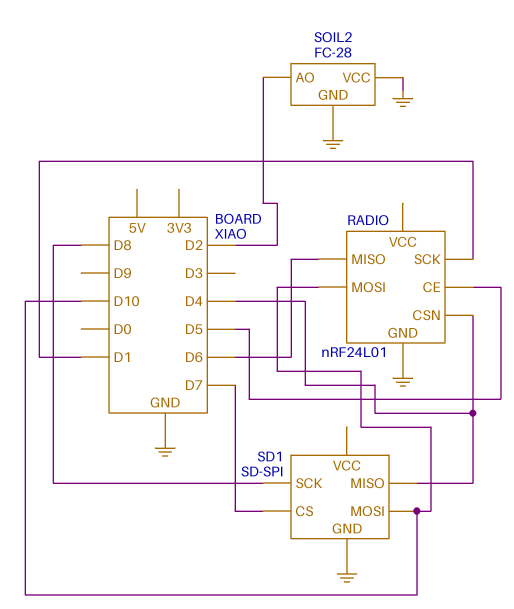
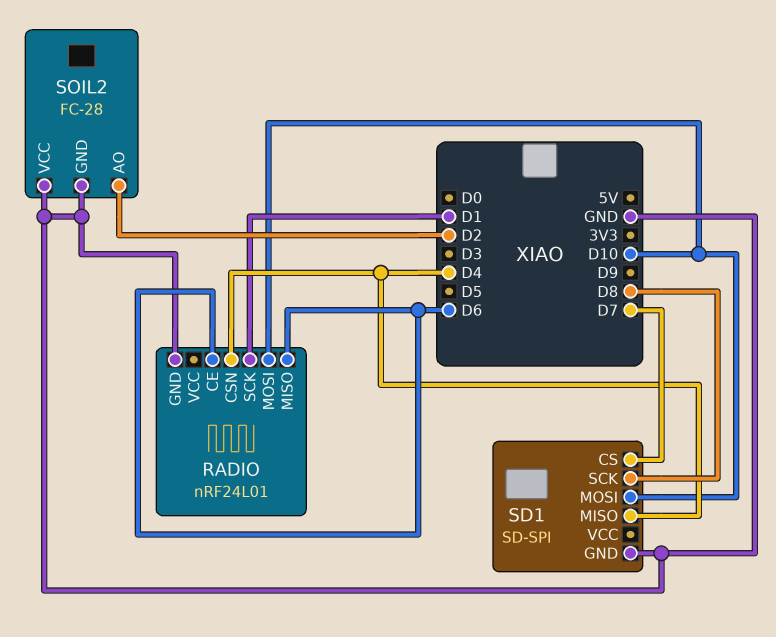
RADIO pin CE: D5 -> D6

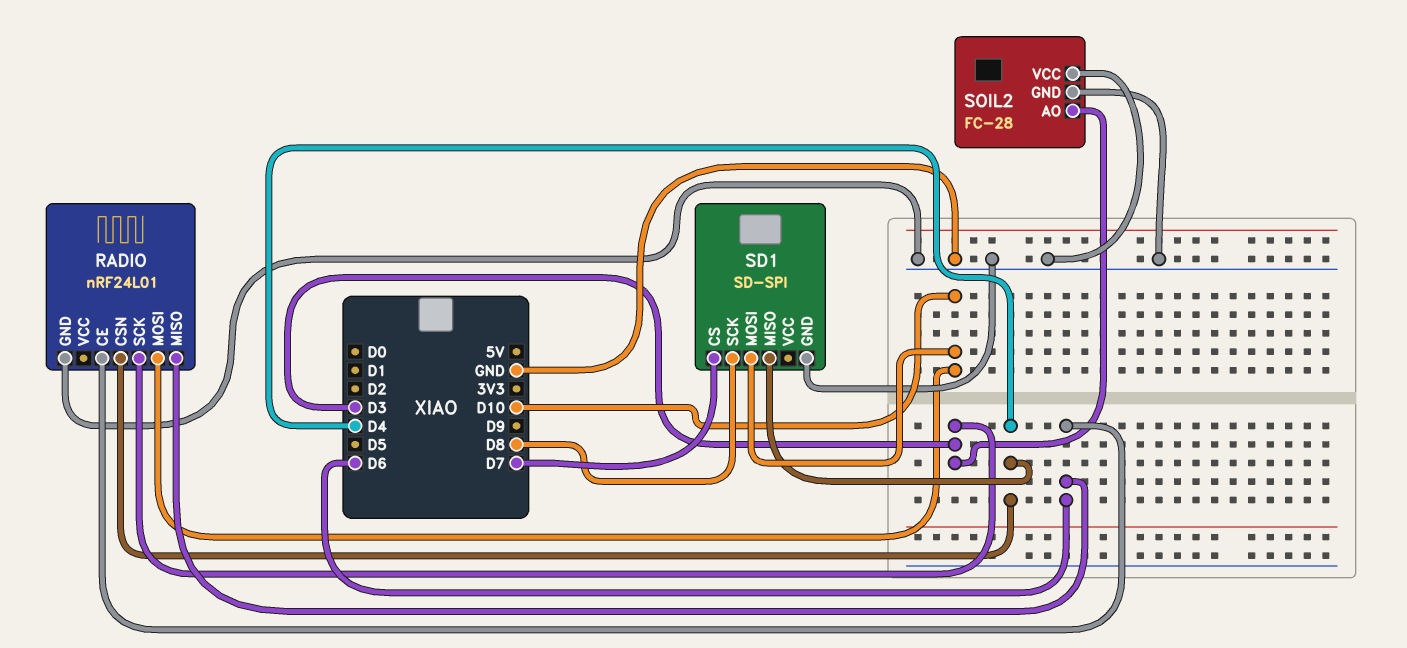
RADIO pin SCK: D1 -> D3
SOIL2 pin AO: D2 -> D3

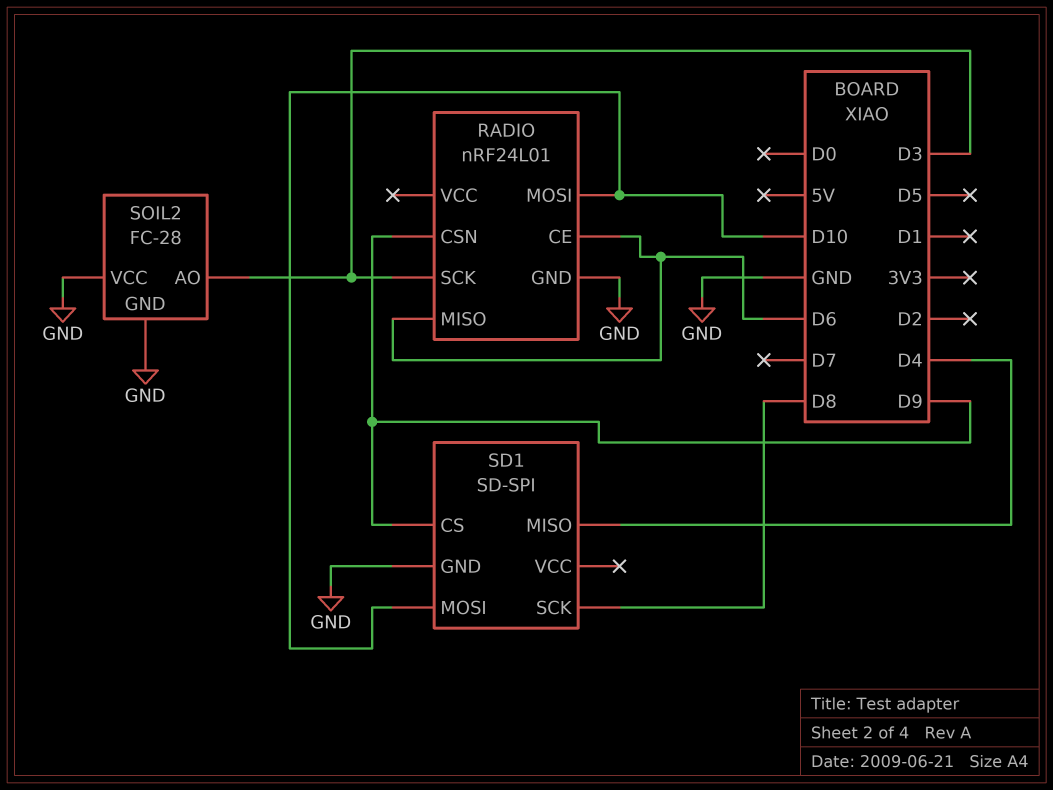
RADIO pin CSN: D4 -> D9
SD1 pin CS: D7 -> D9

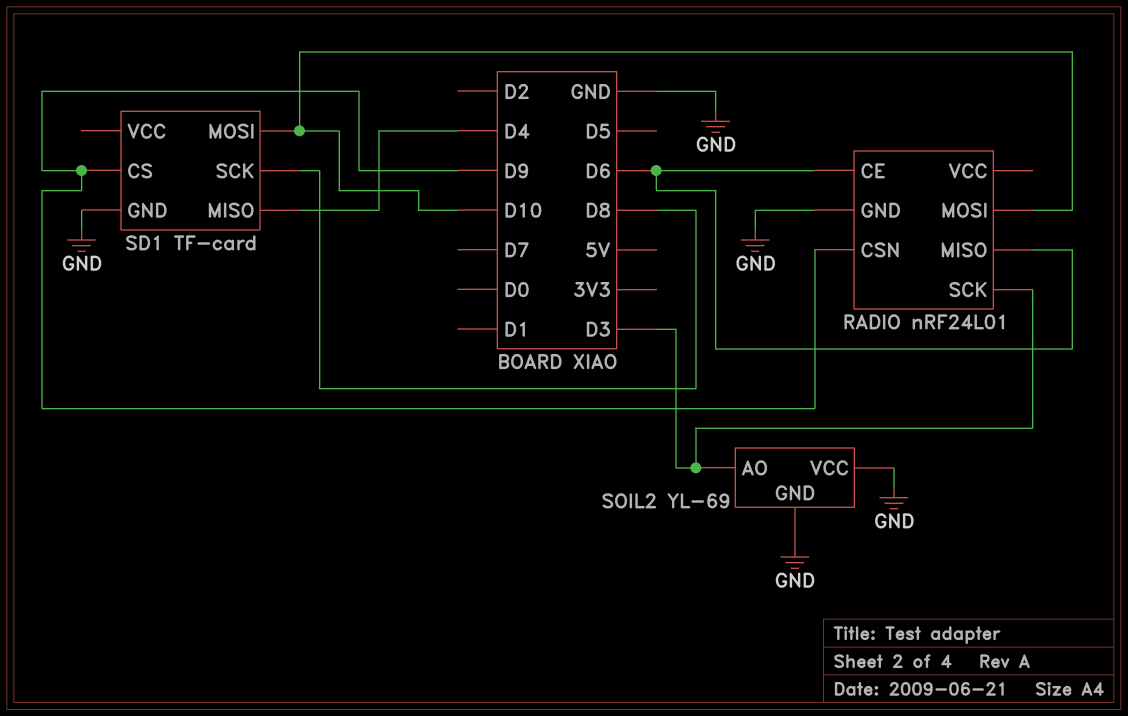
SD1: SD-SPI -> TF-card
SOIL2: FC-28 -> YL-69

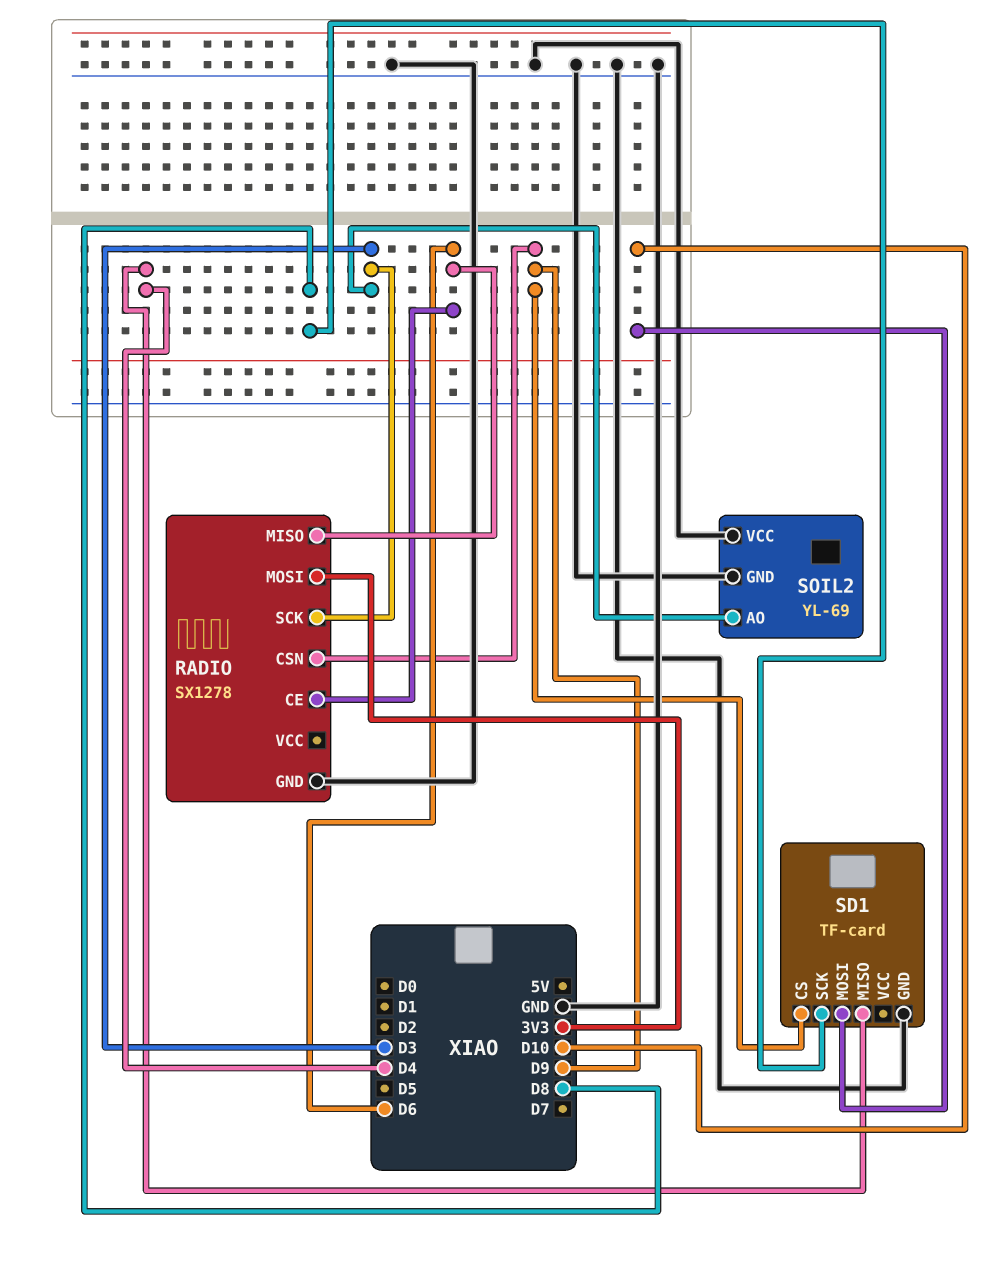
RADIO: nRF24L01 -> SX1278
RADIO pin MOSI: D10 -> 3V3

